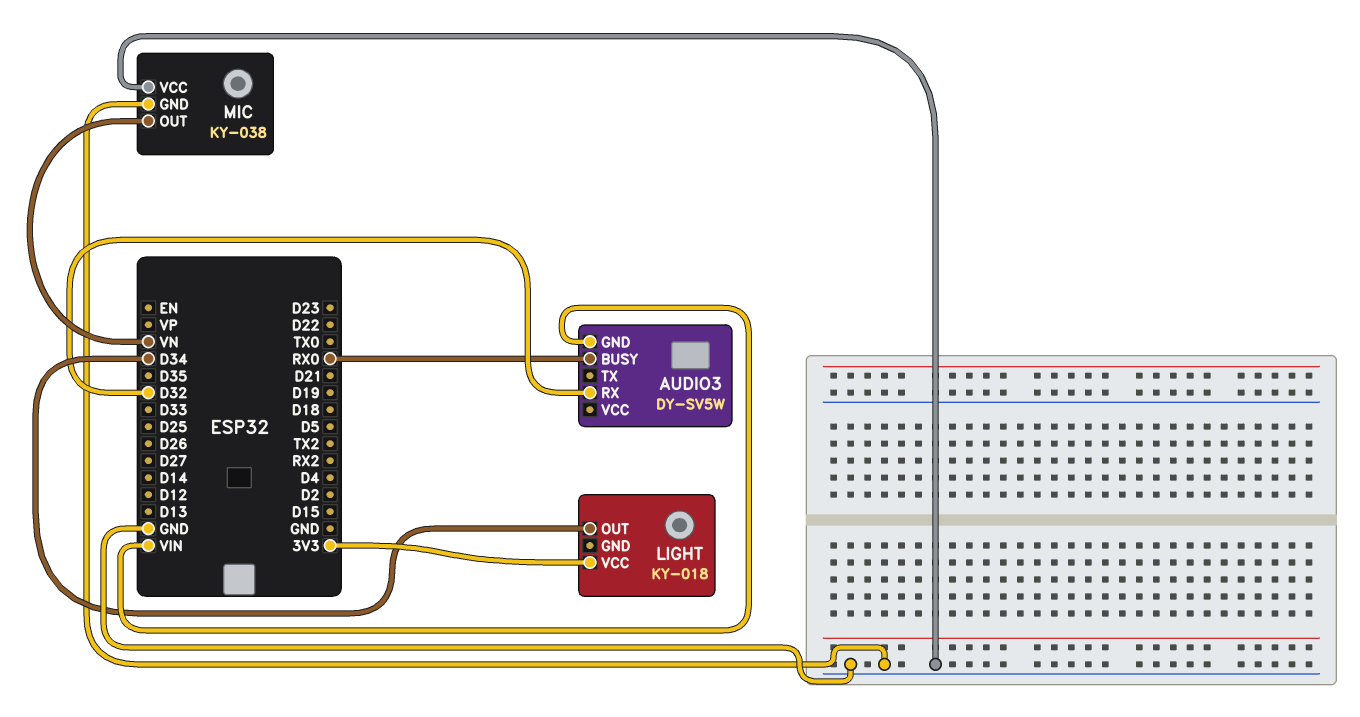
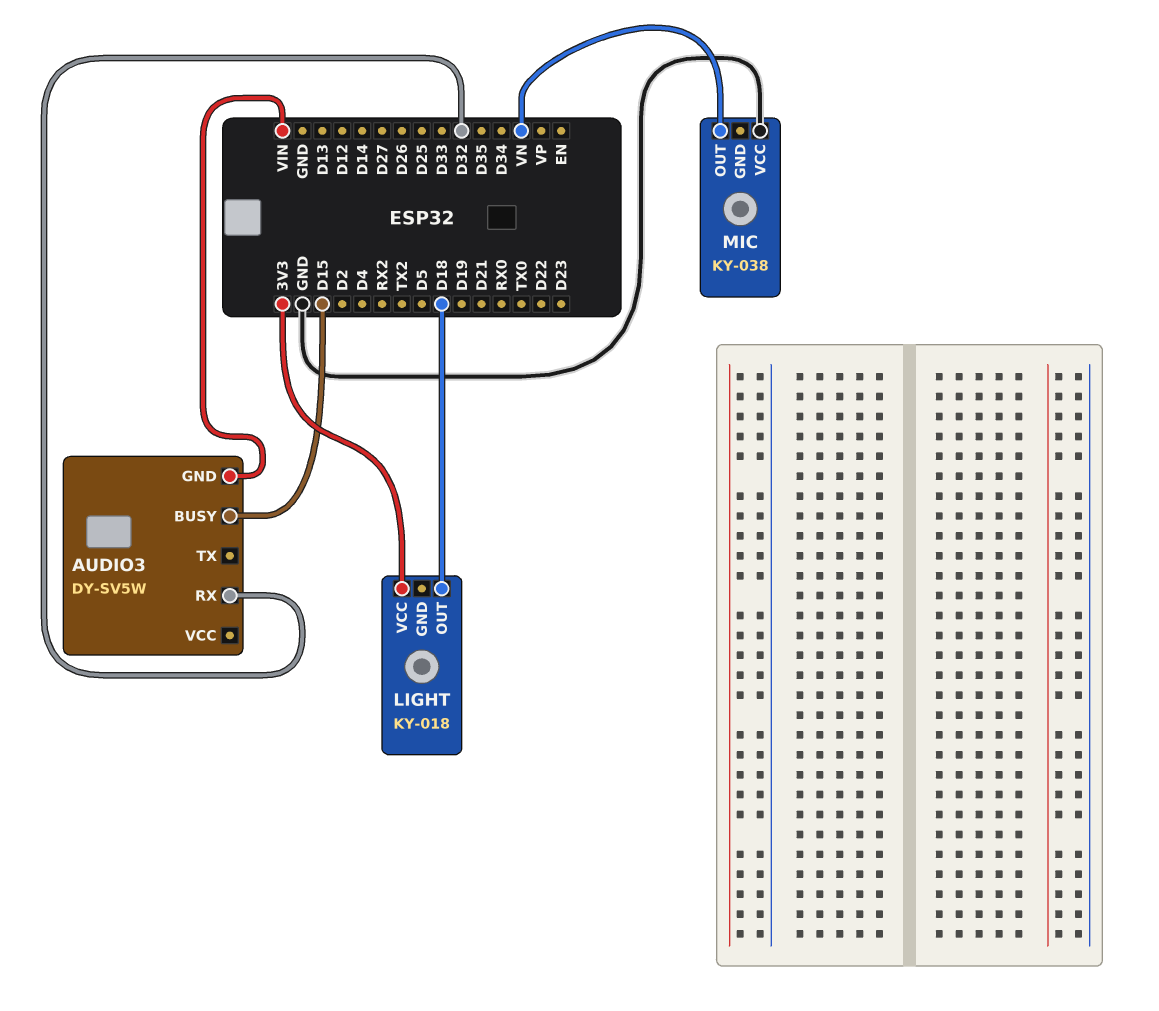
AUDIO3 pin BUSY: RX0 -> D15
LIGHT pin OUT: D34 -> D18
MIC pin GND: GND -> none

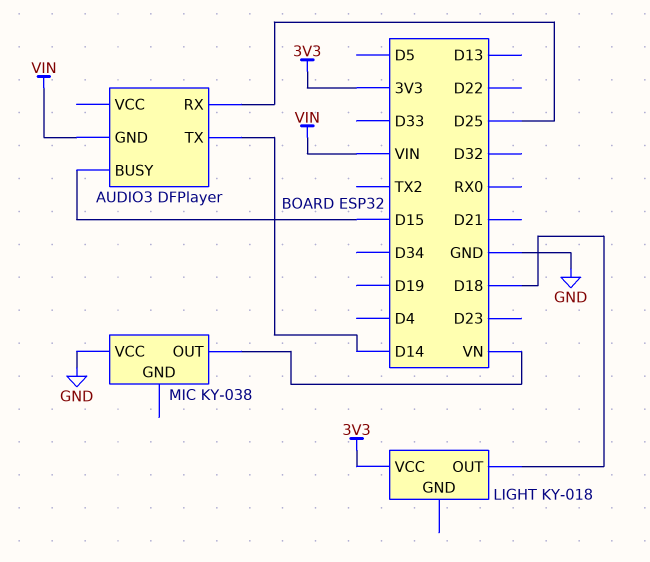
AUDIO3: DY-SV5W -> DFPlayer
AUDIO3 pin RX: D32 -> D25
AUDIO3 pin TX: none -> D14

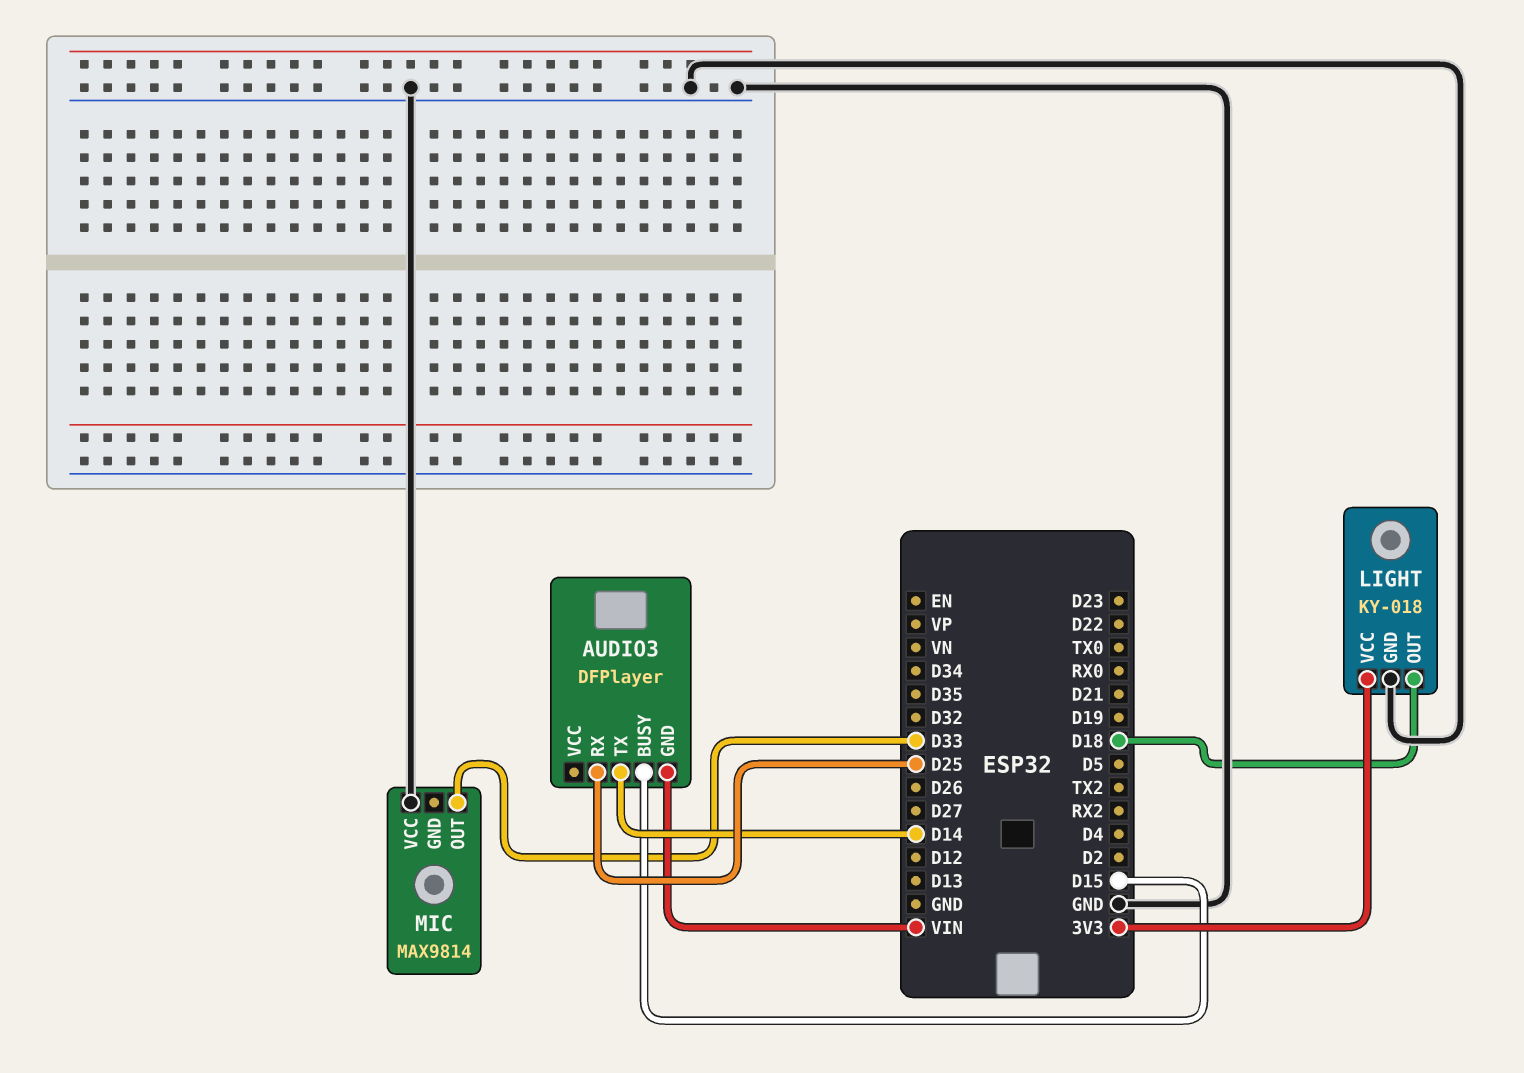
LIGHT pin GND: none -> GND
MIC: KY-038 -> MAX9814
MIC pin OUT: VN -> D33

